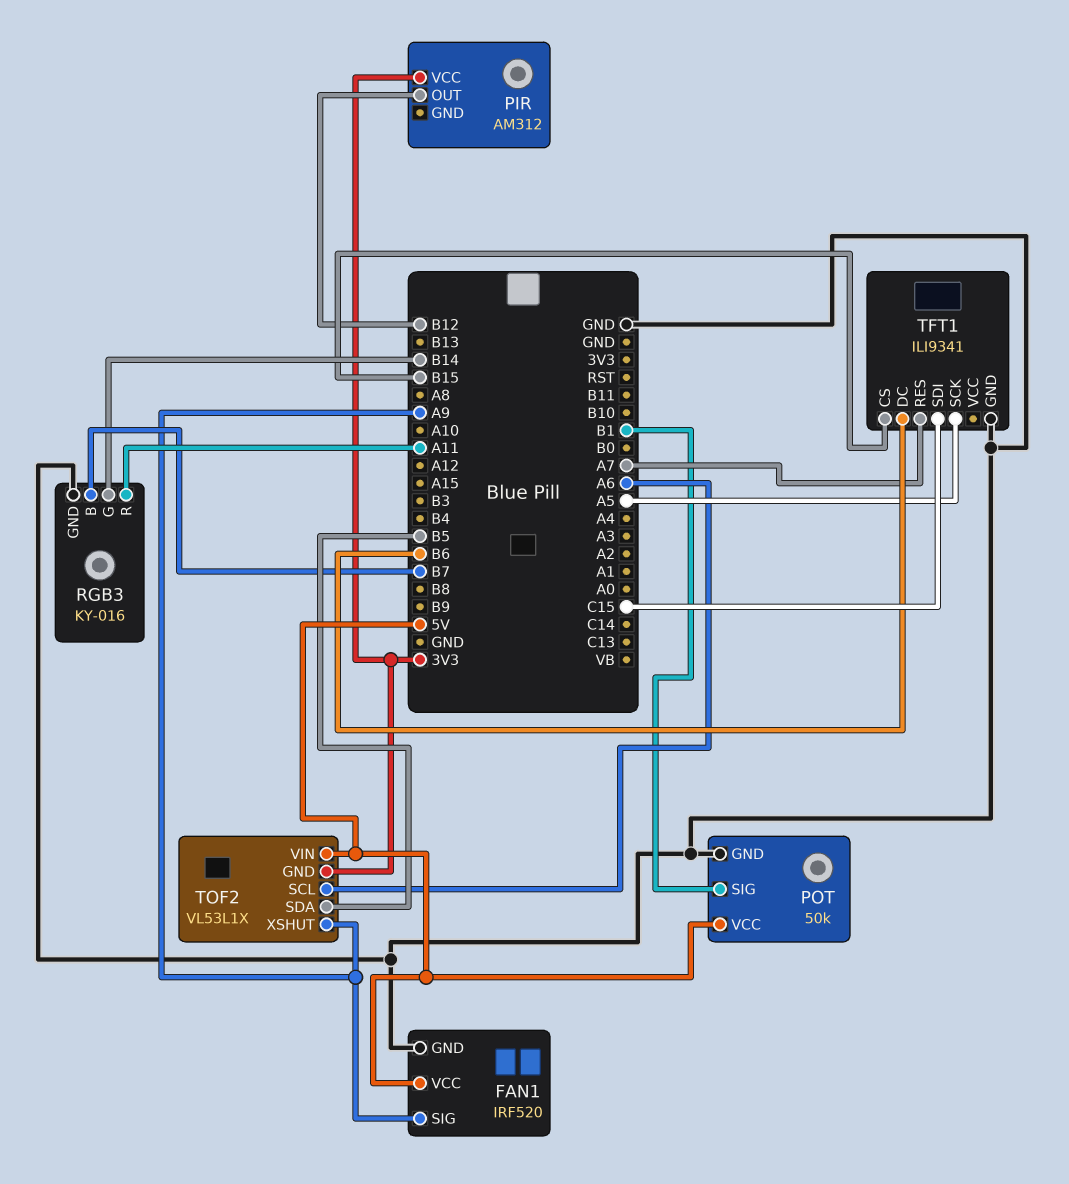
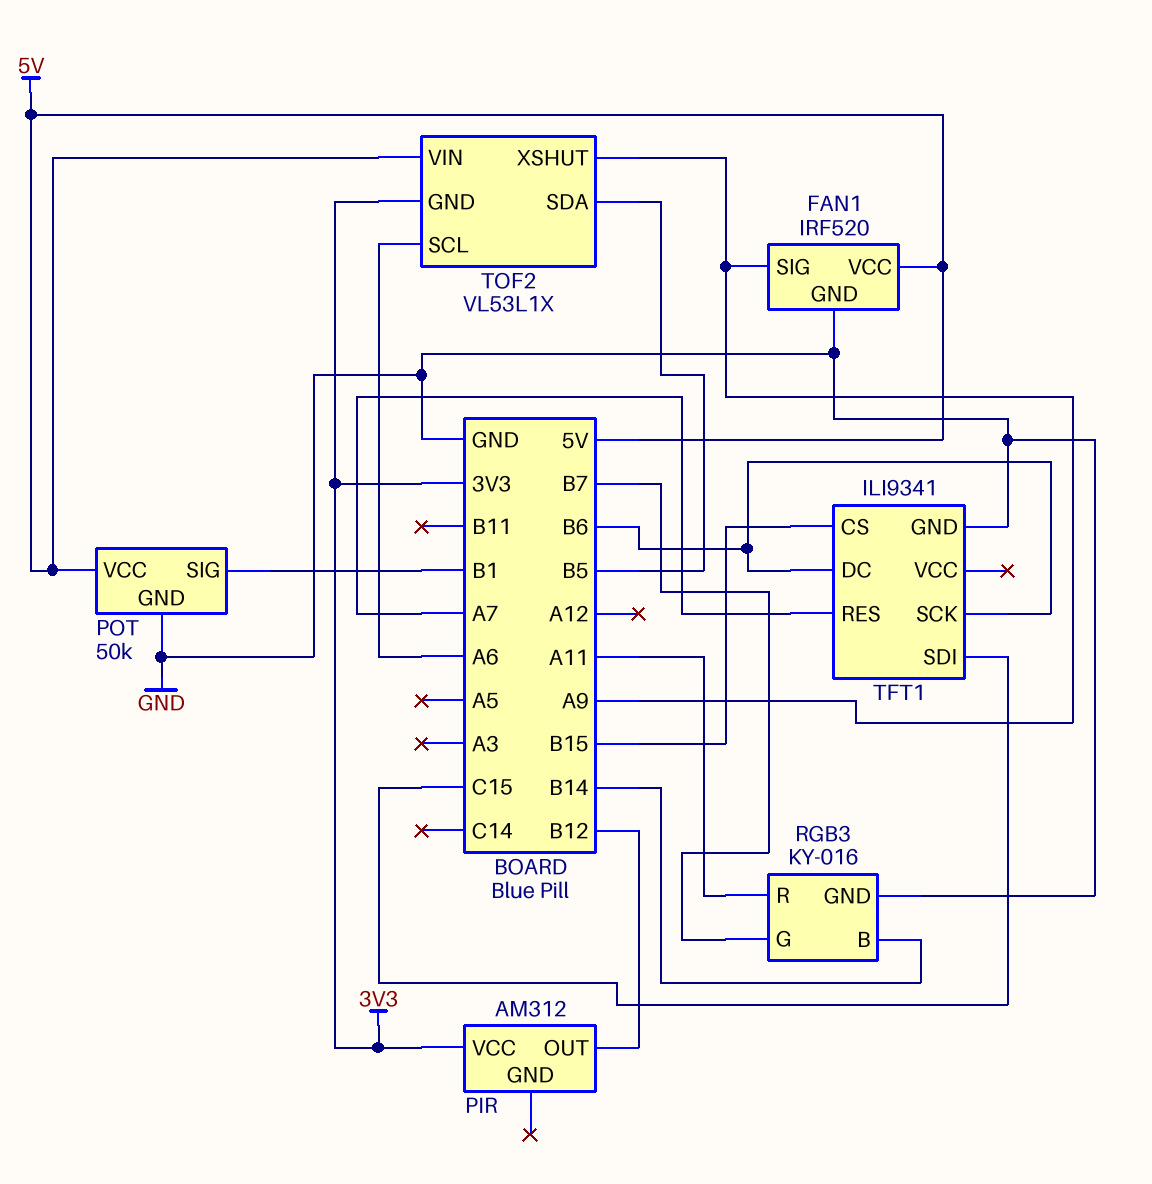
RGB3 pin B: B7 -> B14
RGB3 pin G: B14 -> B7
TFT1 pin SCK: A5 -> B6

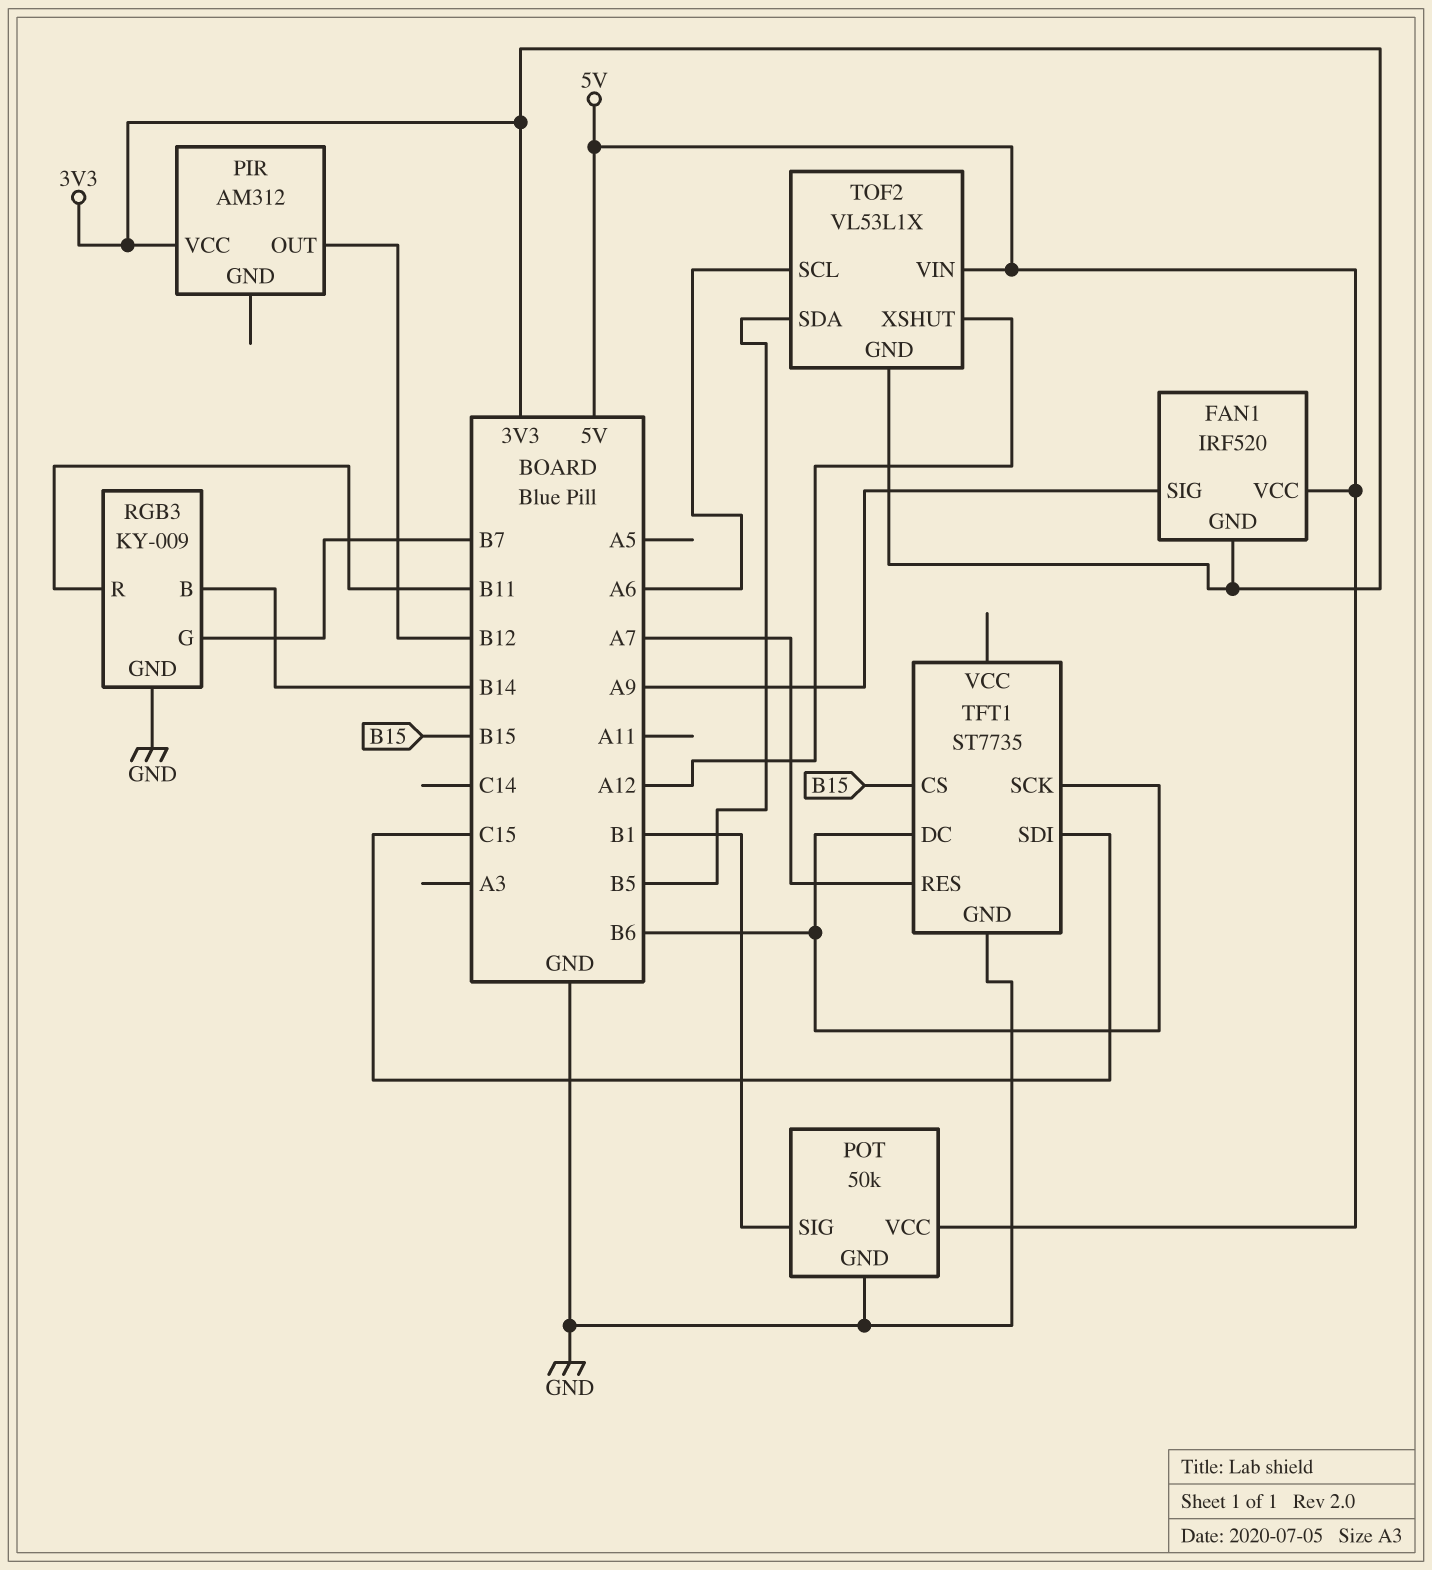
FAN1 pin GND: GND -> 3V3
RGB3: KY-016 -> KY-009
RGB3 pin R: A11 -> B11
TFT1: ILI9341 -> ST7735
TOF2 pin XSHUT: A9 -> A12

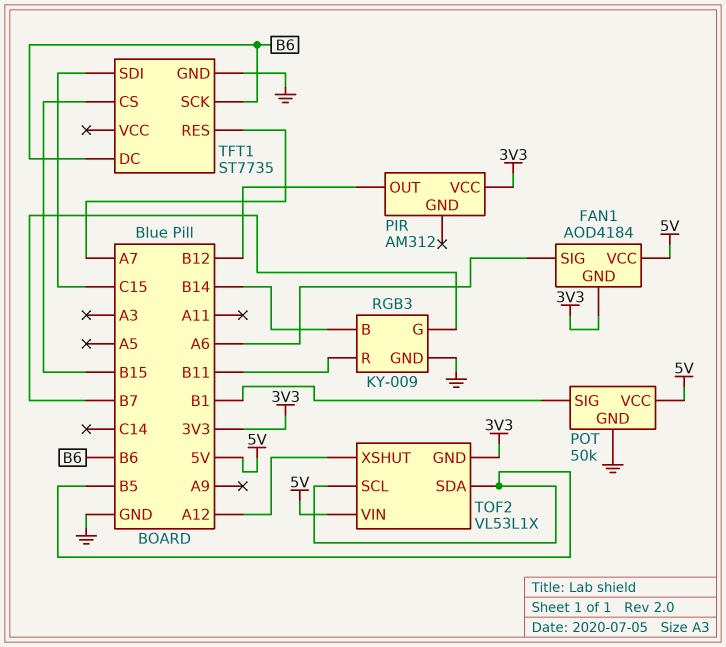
FAN1: IRF520 -> AOD4184
FAN1 pin SIG: A9 -> A6
TOF2 pin SCL: A6 -> B5

